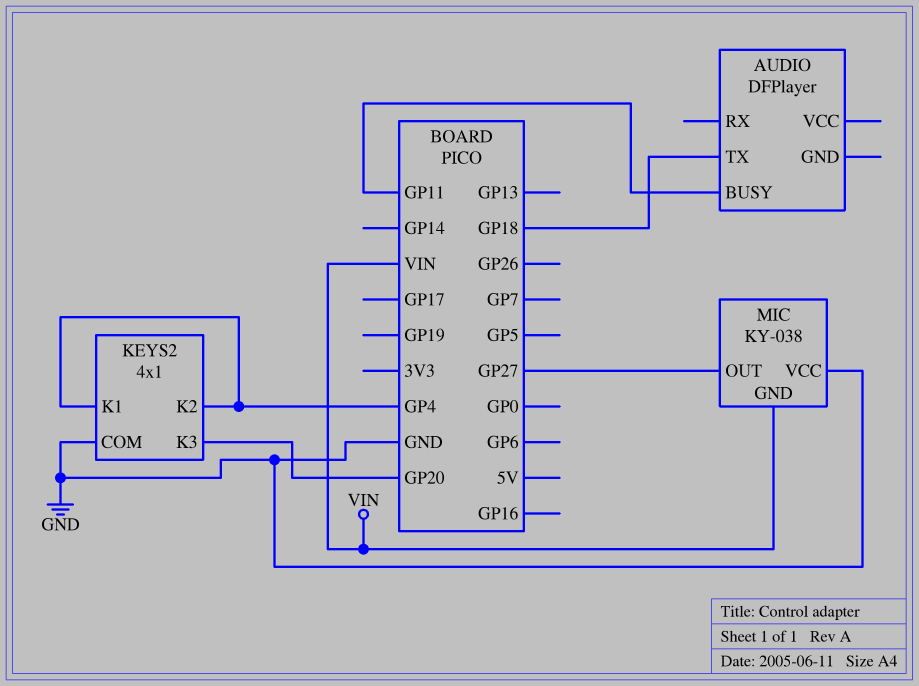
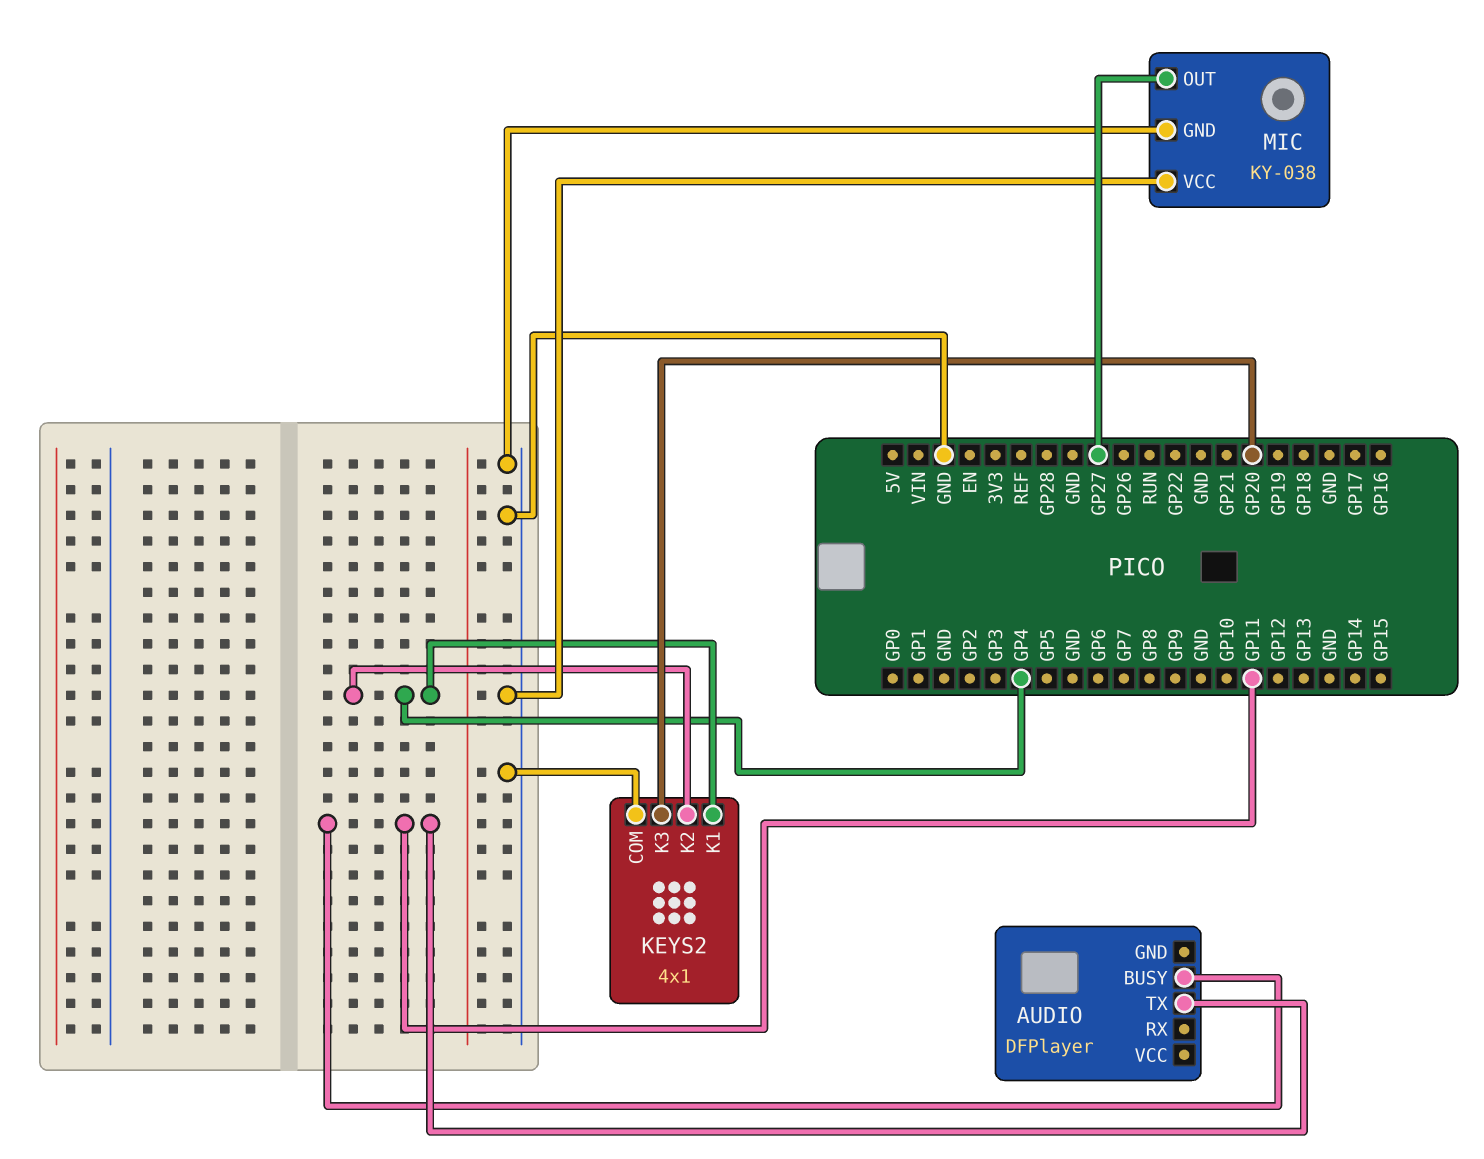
AUDIO pin TX: GP18 -> GP11
MIC pin GND: VIN -> GND

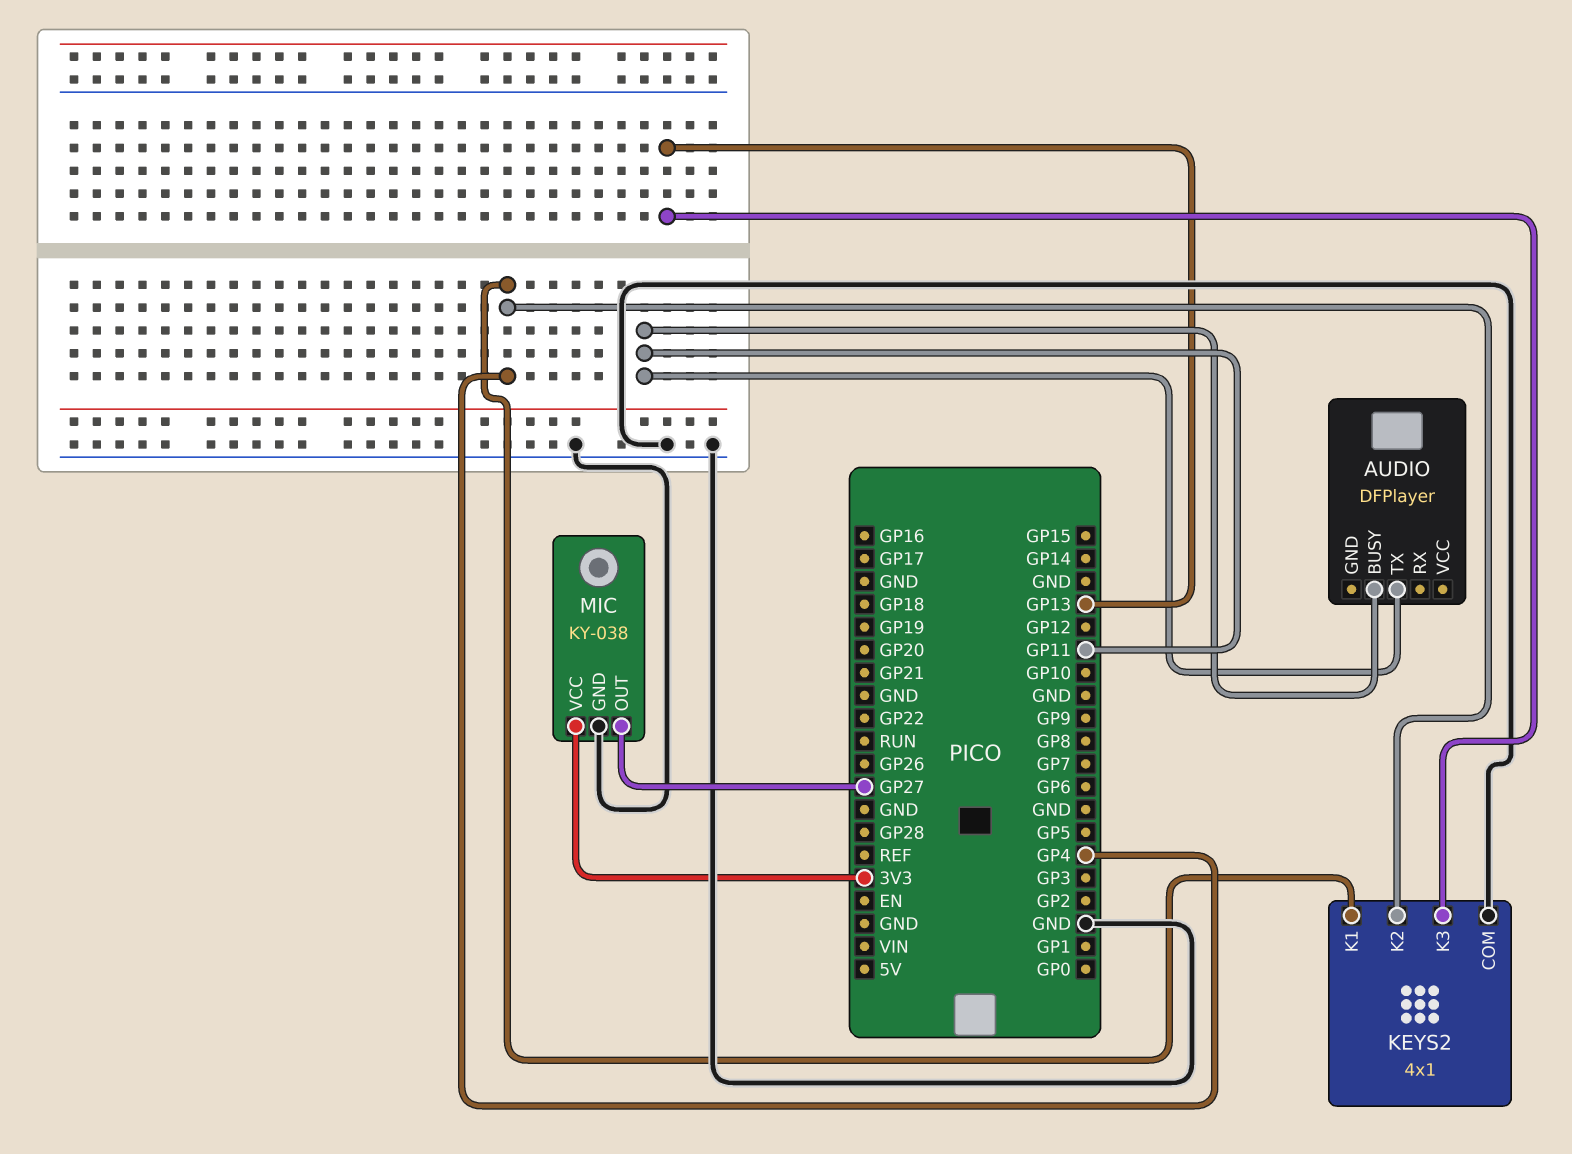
KEYS2 pin K3: GP20 -> GP13
MIC pin VCC: GND -> 3V3

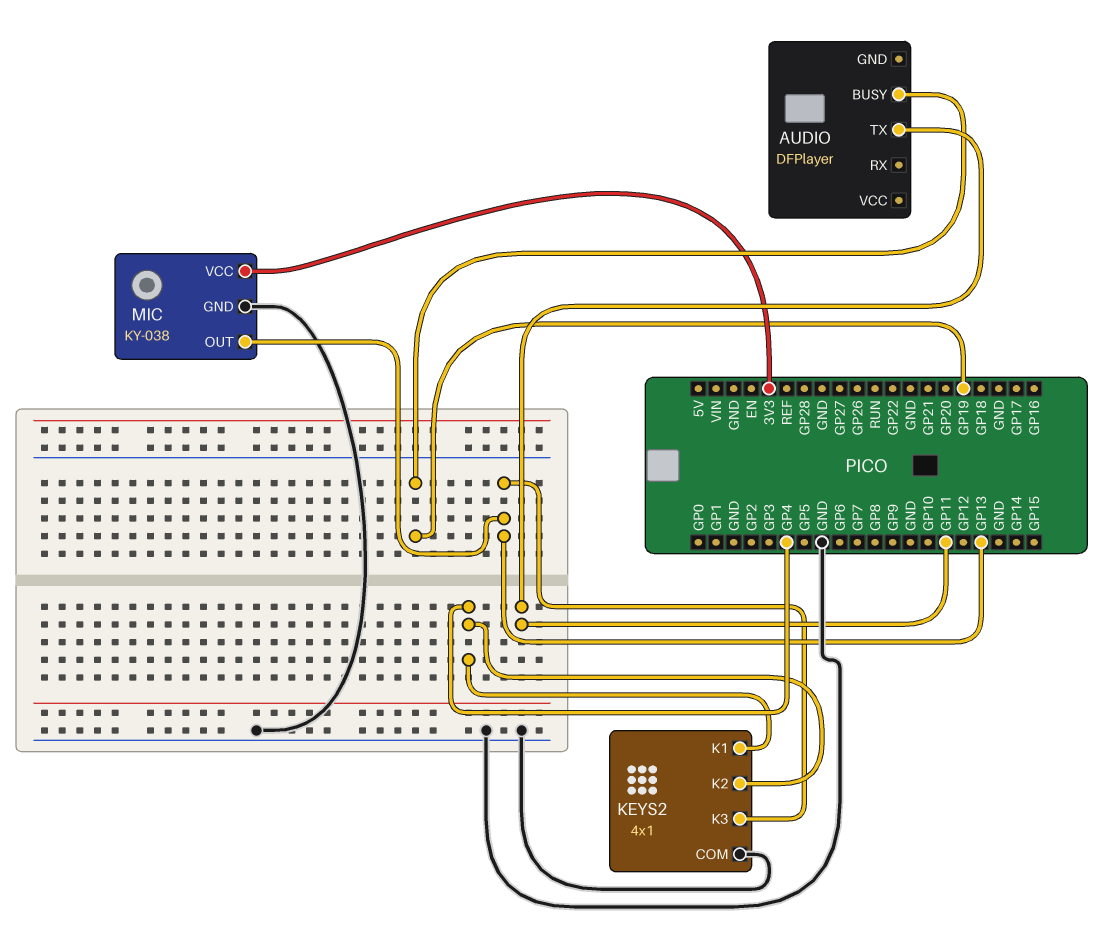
AUDIO pin BUSY: GP11 -> GP19
MIC pin OUT: GP27 -> GP13

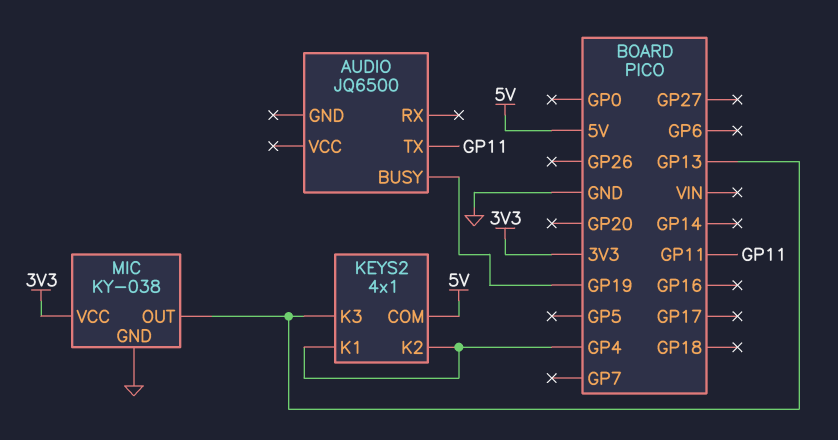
AUDIO: DFPlayer -> JQ6500
KEYS2 pin COM: GND -> 5V

